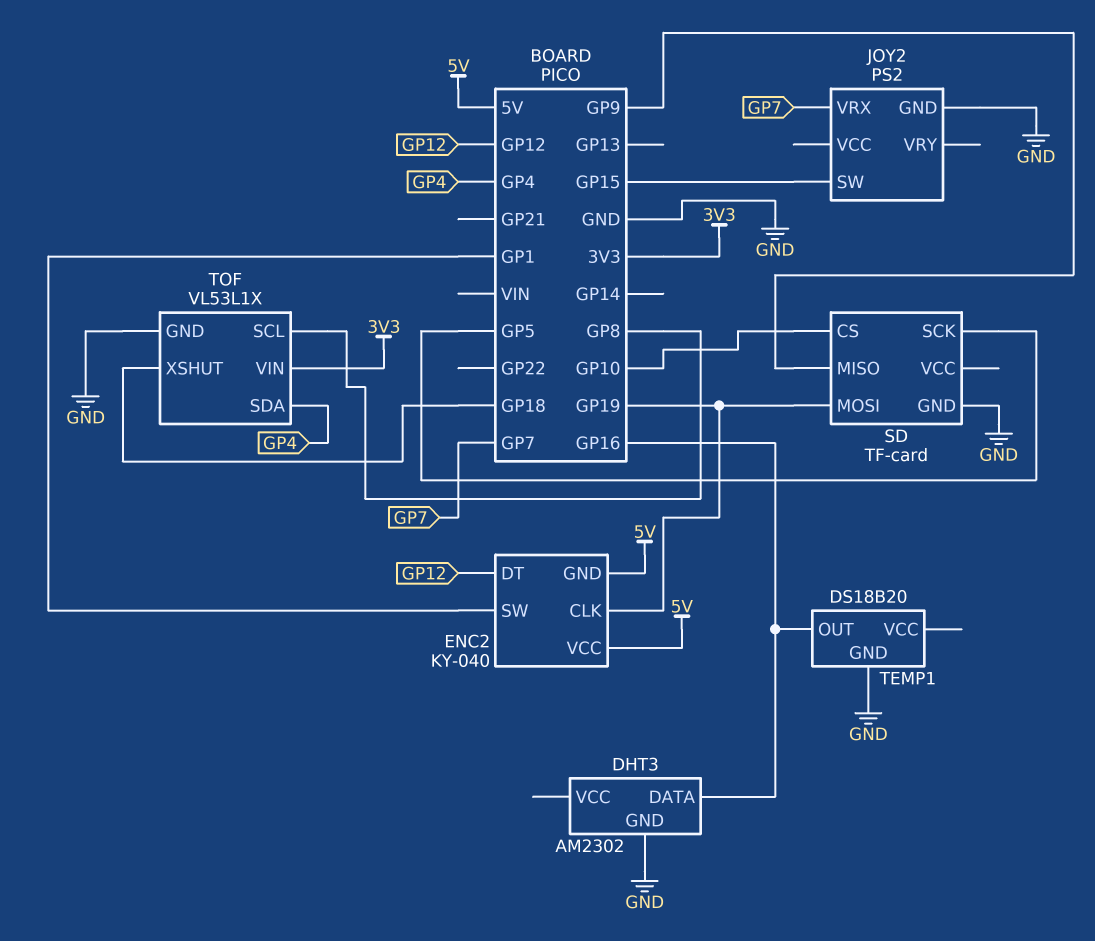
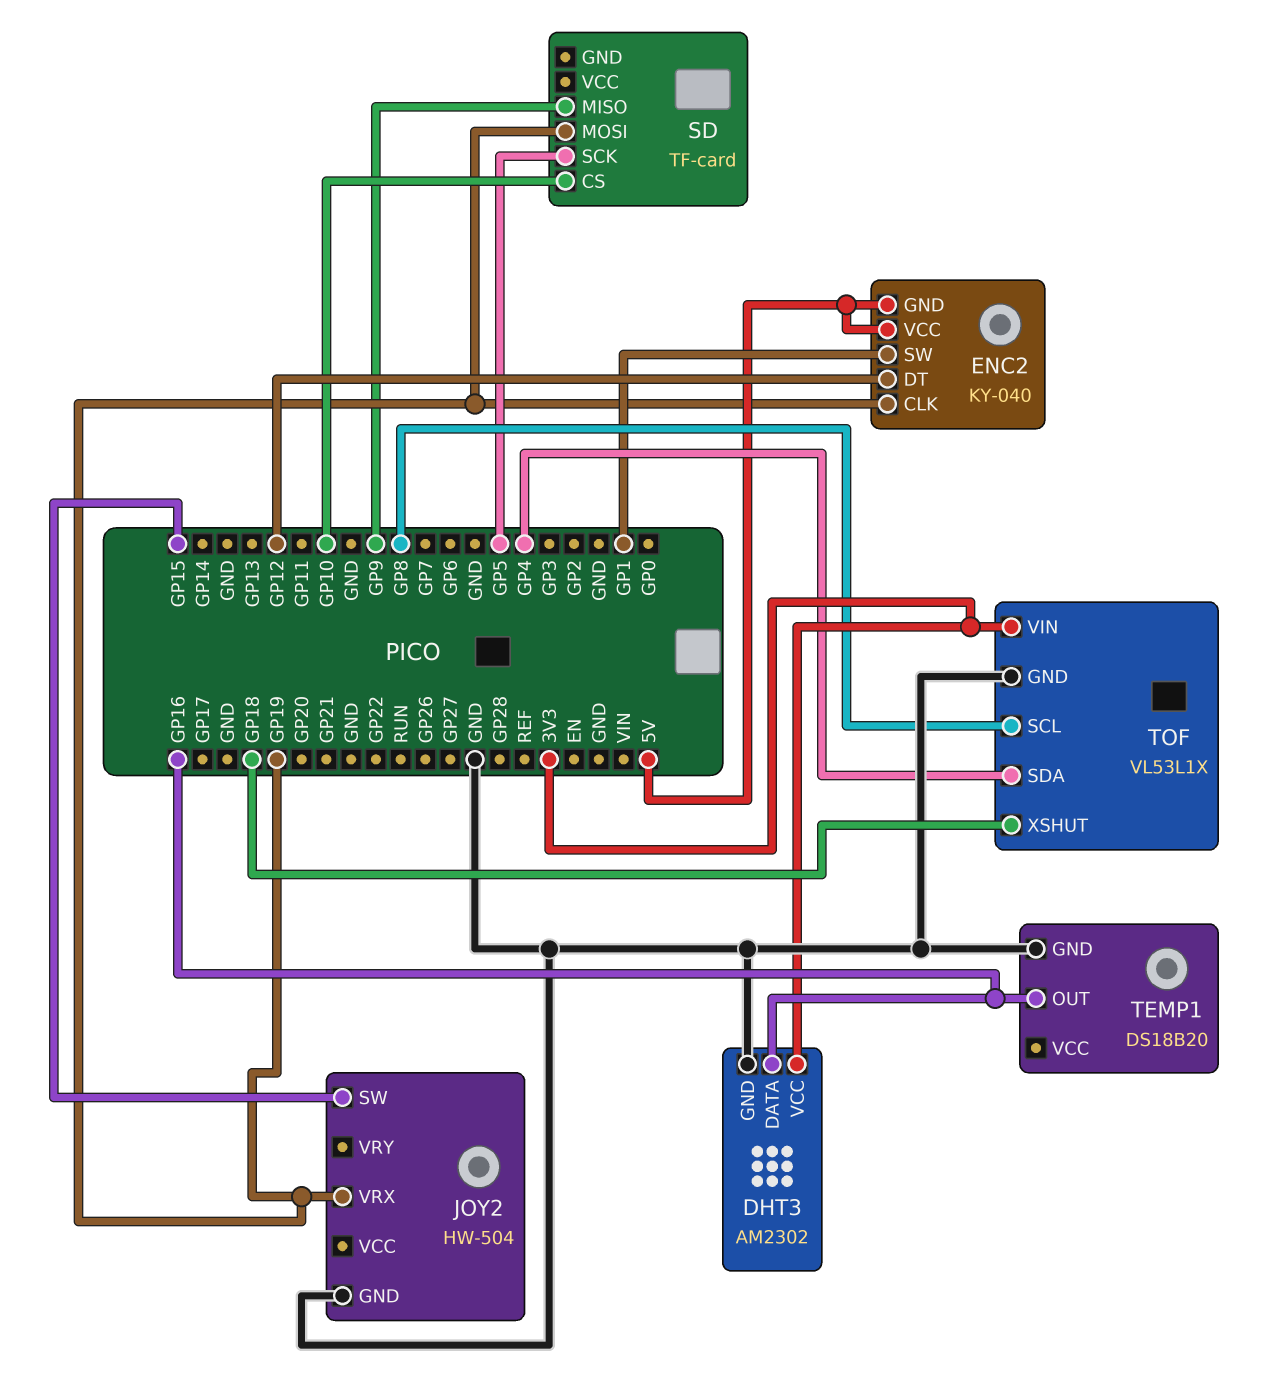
DHT3 pin VCC: none -> 3V3
JOY2: PS2 -> HW-504
JOY2 pin VRX: GP7 -> GP19
SD pin GND: GND -> none

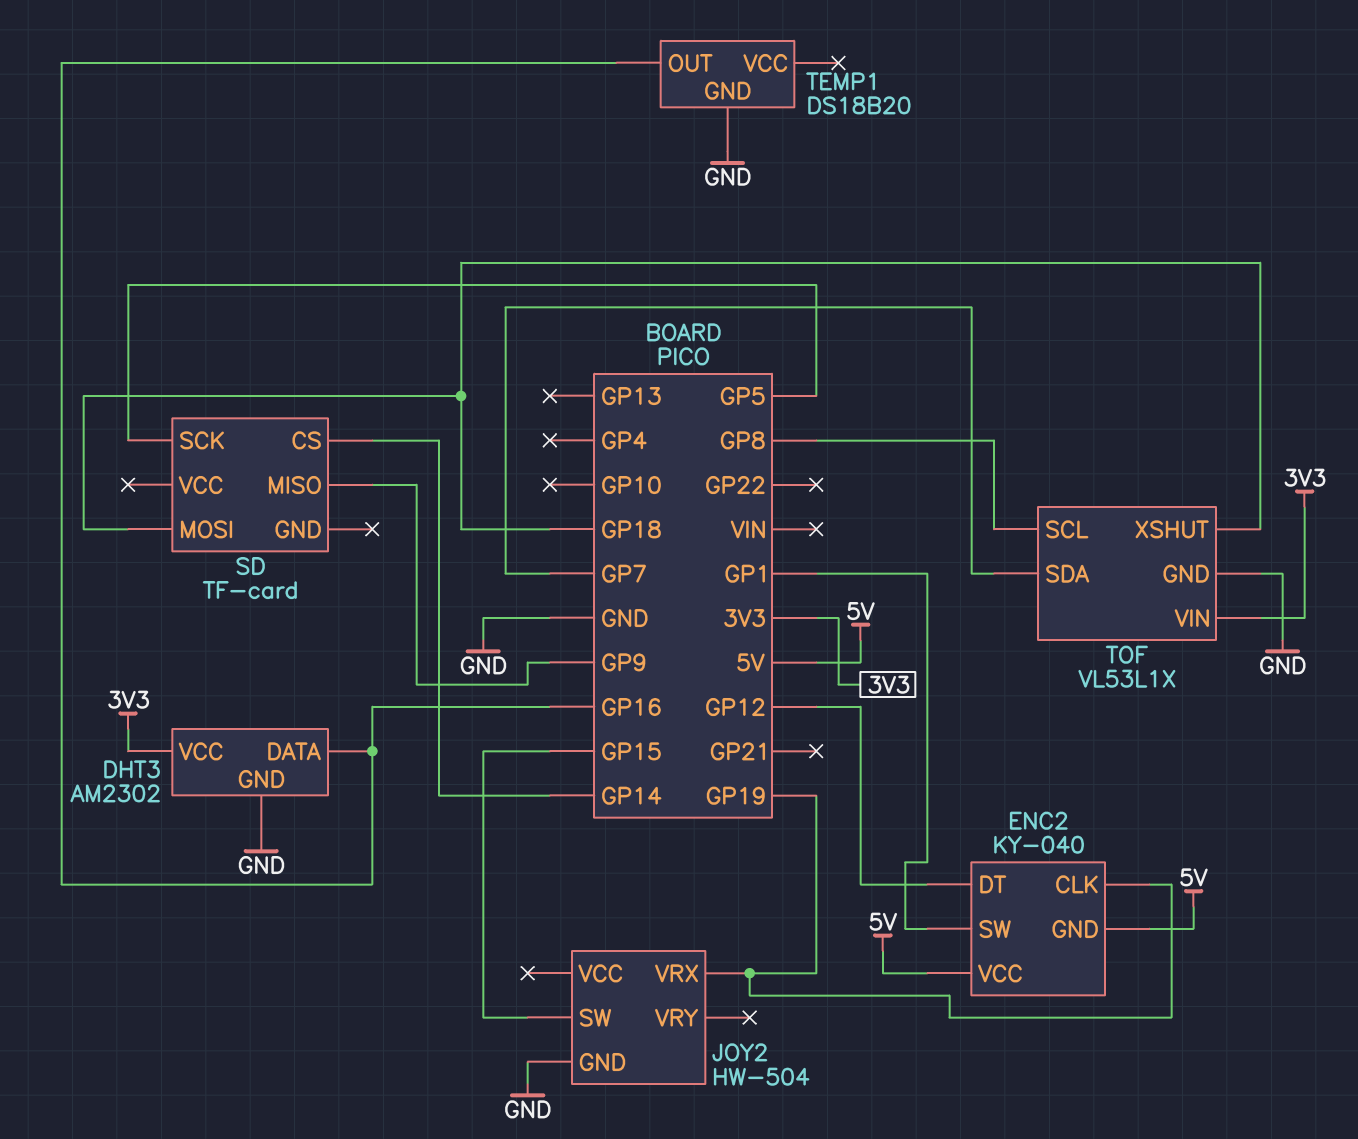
SD pin CS: GP10 -> GP14
SD pin MOSI: GP19 -> GP18
TOF pin SDA: GP4 -> GP7

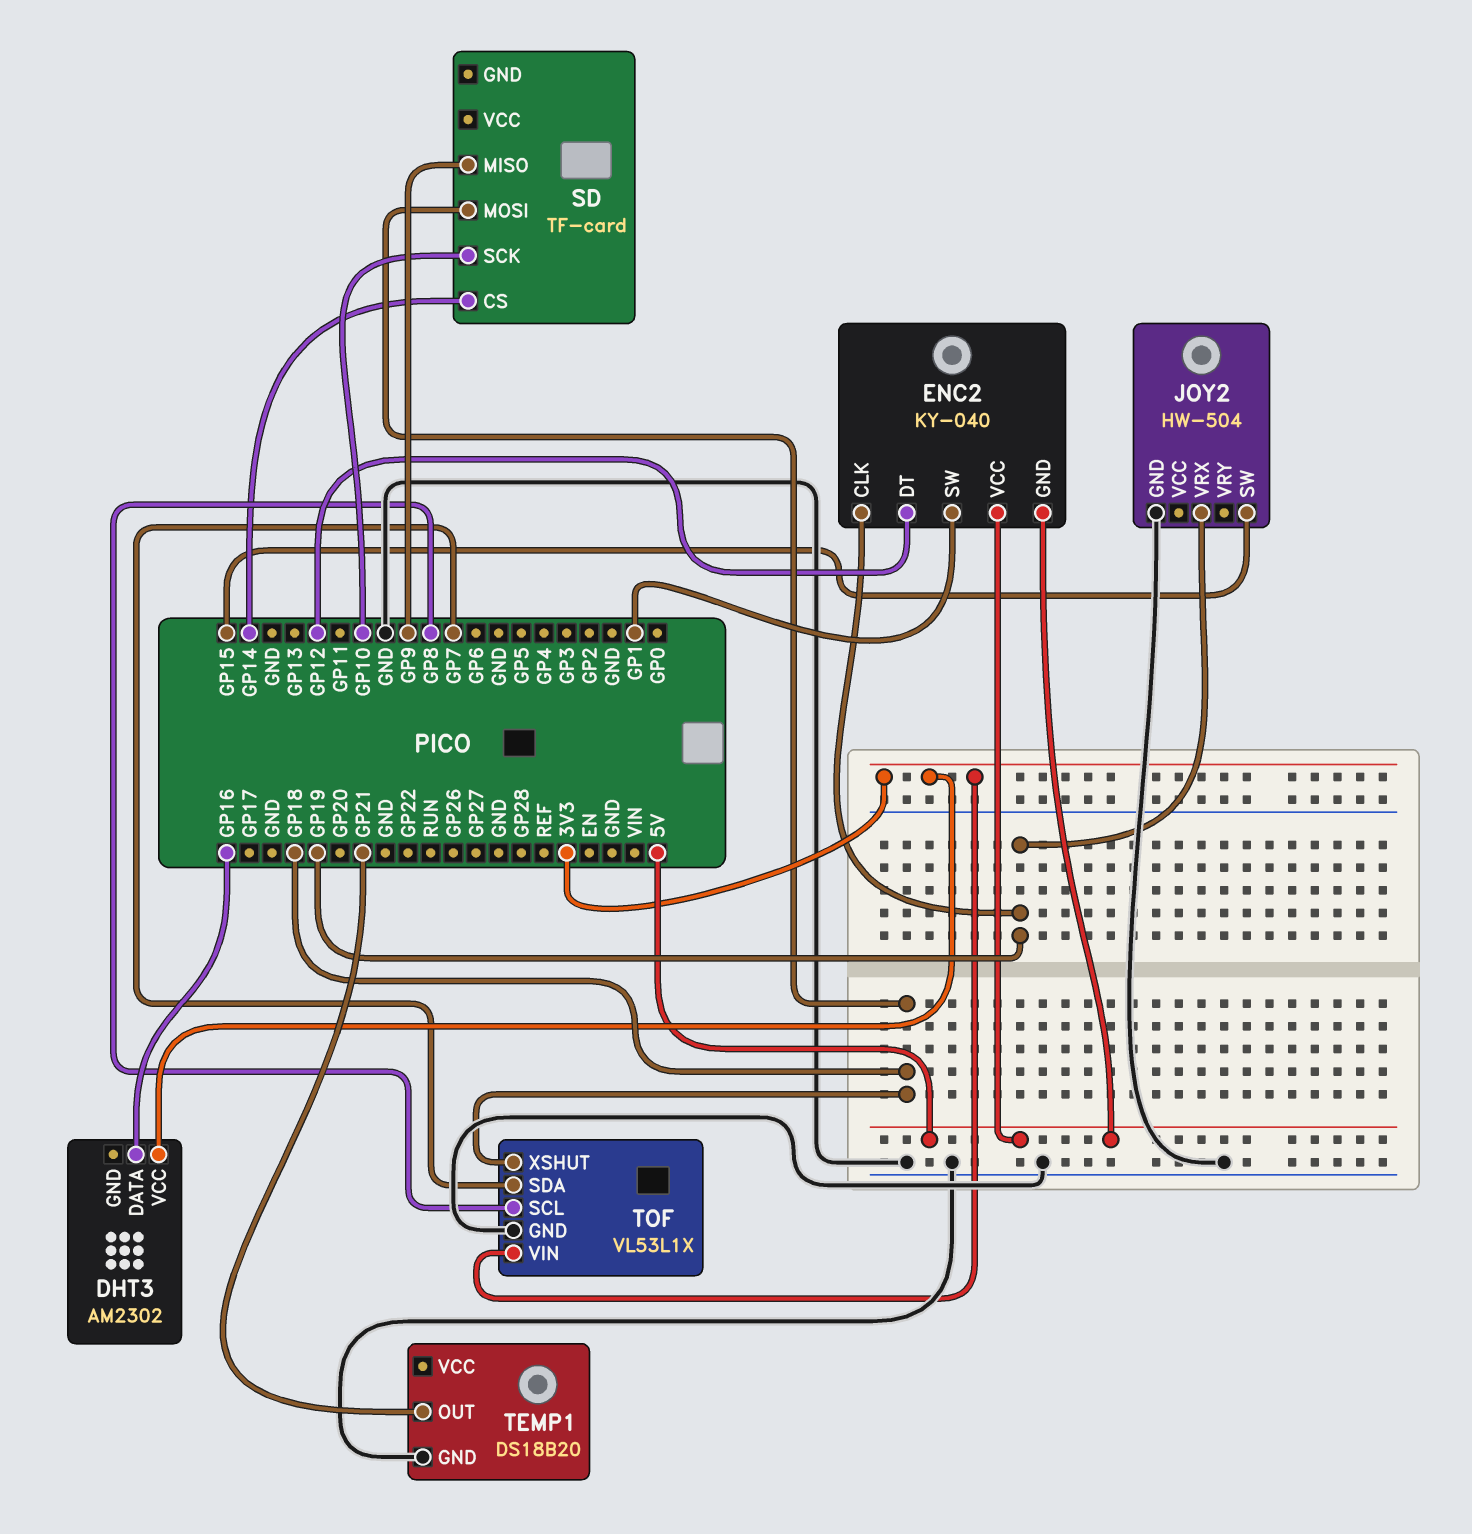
DHT3 pin GND: GND -> none
SD pin SCK: GP5 -> GP10
TEMP1 pin OUT: GP16 -> GP21

